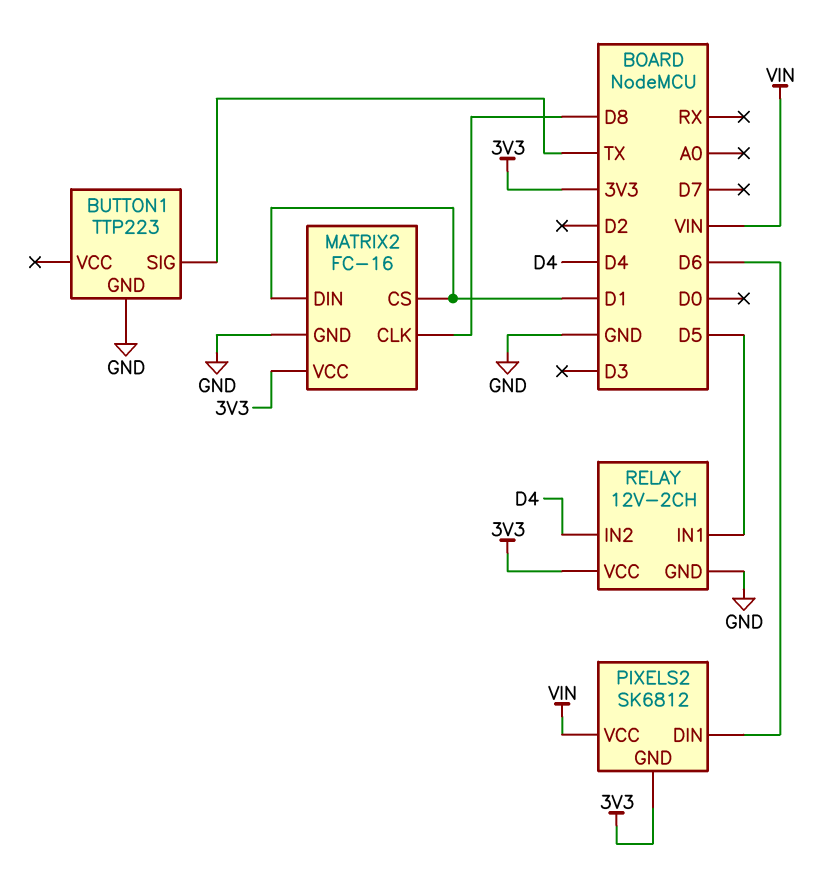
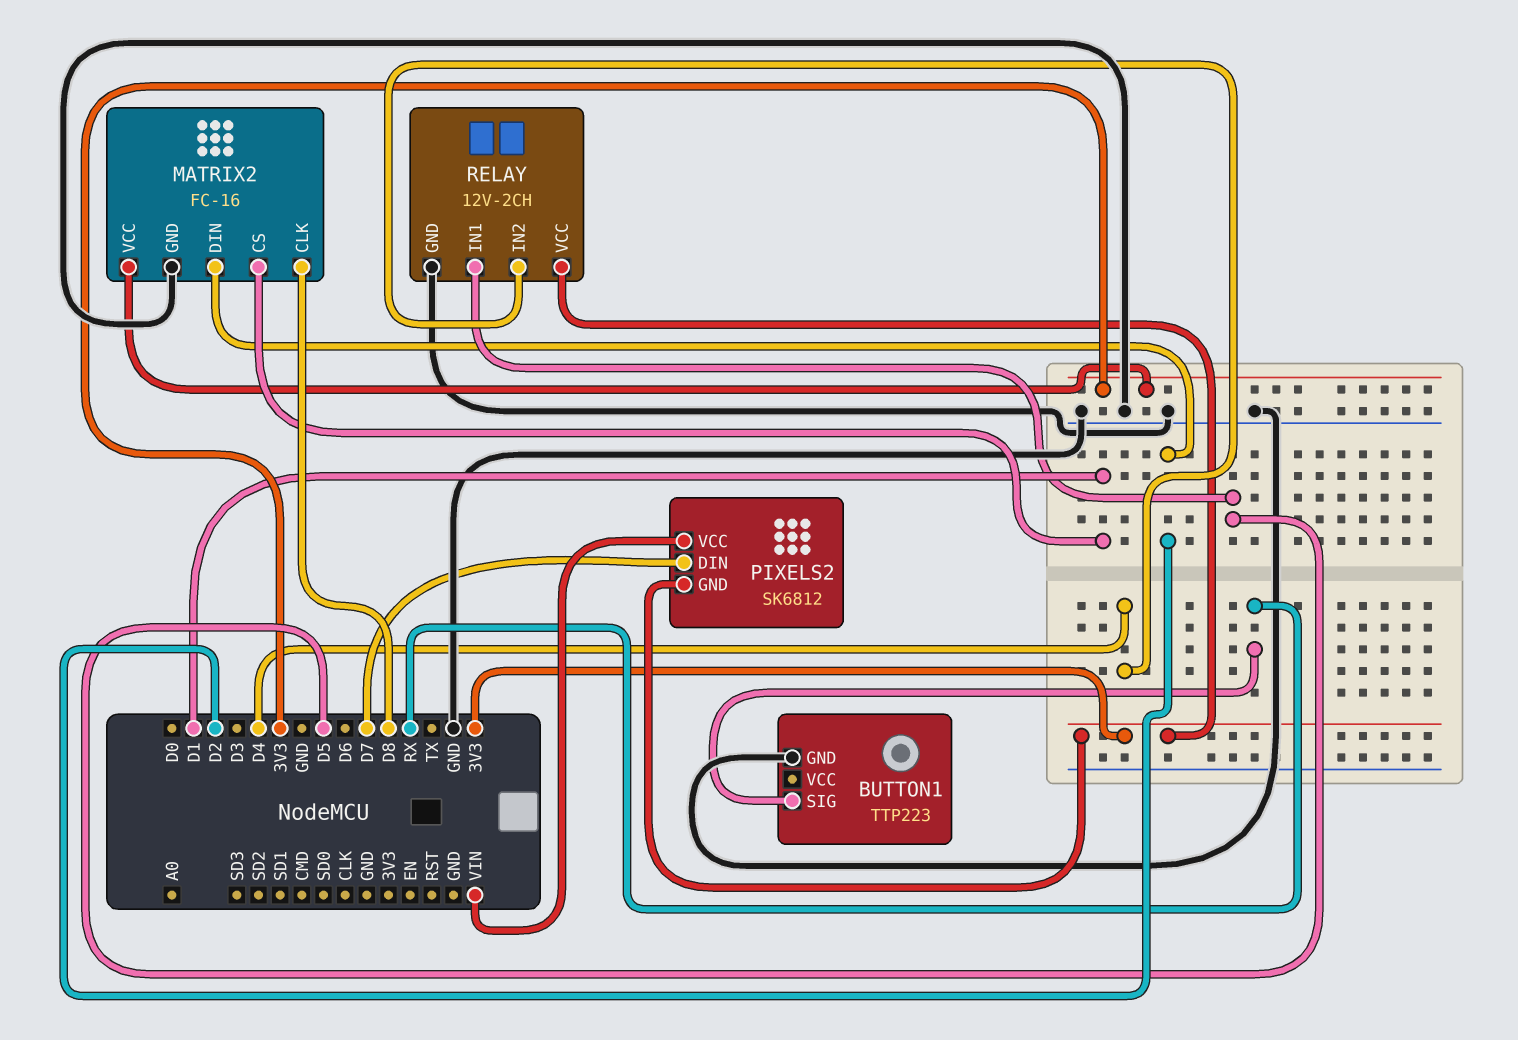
BUTTON1 pin SIG: TX -> RX
MATRIX2 pin DIN: D1 -> D2
PIXELS2 pin DIN: D6 -> D7

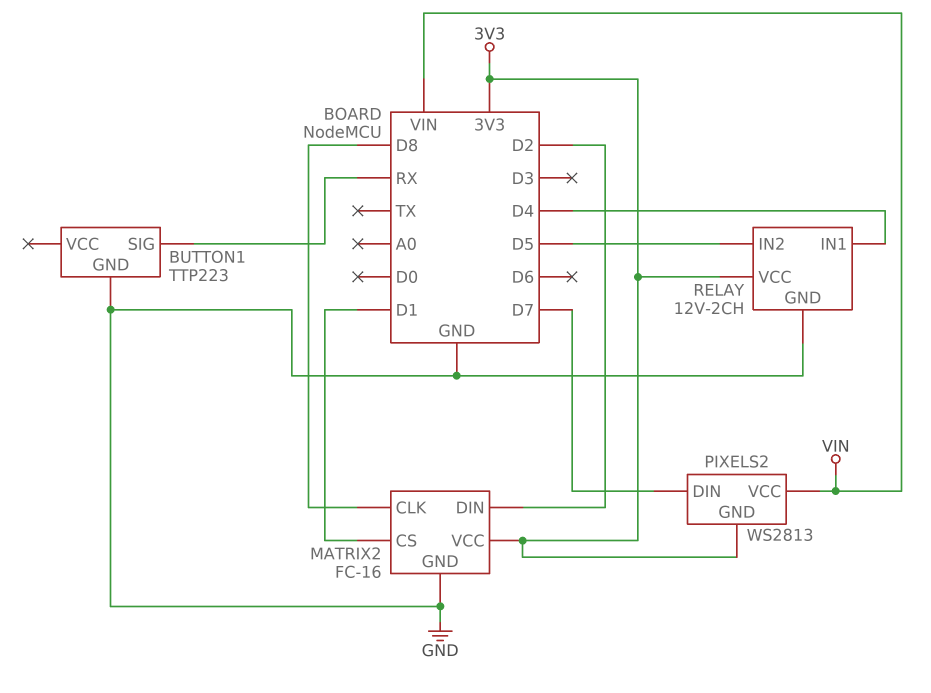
PIXELS2: SK6812 -> WS2813
RELAY pin IN1: D5 -> D4
RELAY pin IN2: D4 -> D5

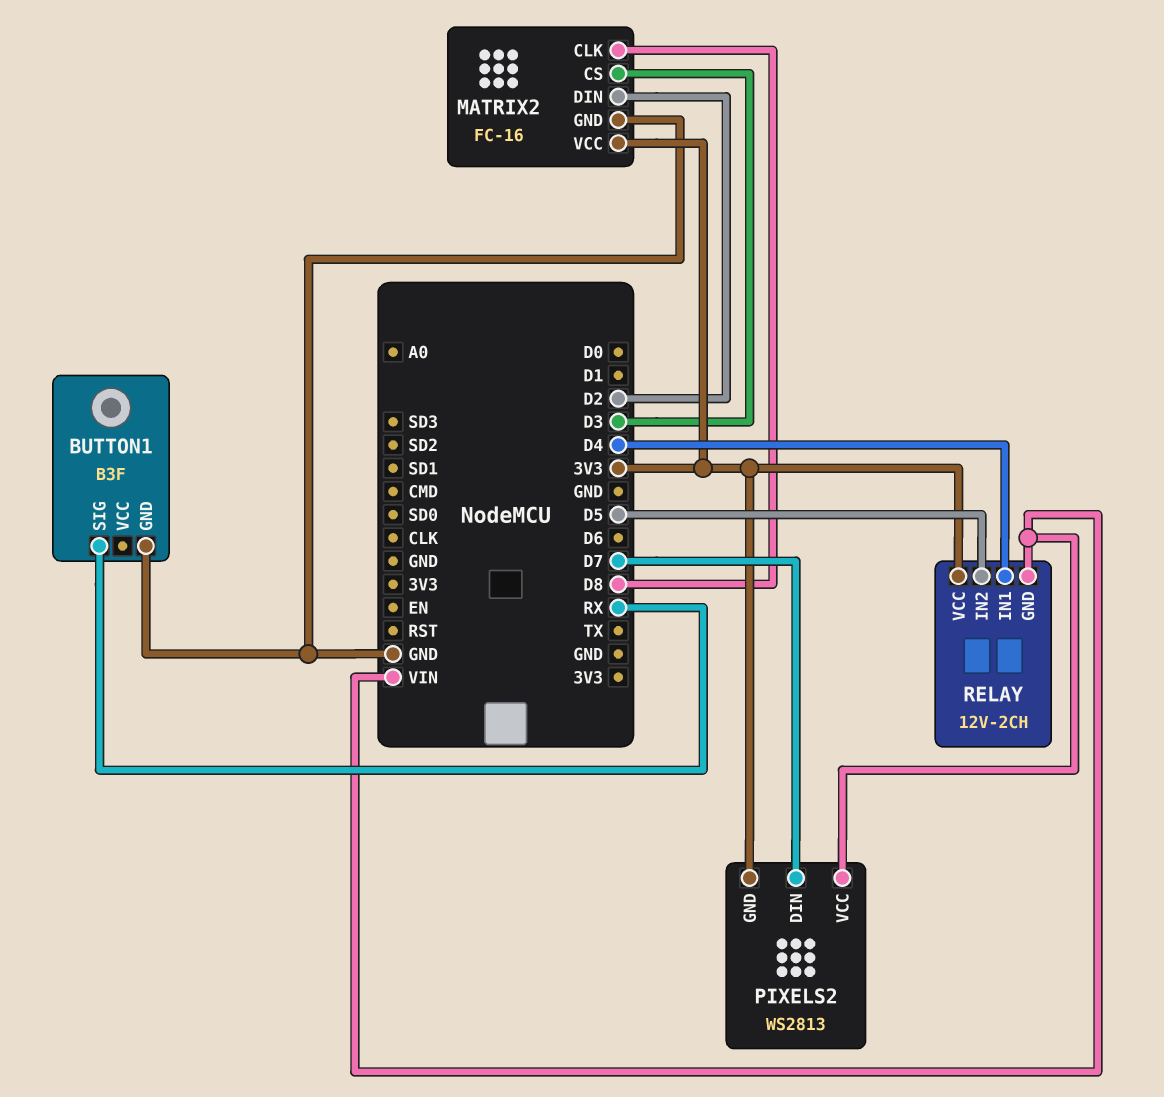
BUTTON1: TTP223 -> B3F
MATRIX2 pin CS: D1 -> D3
RELAY pin GND: GND -> VIN

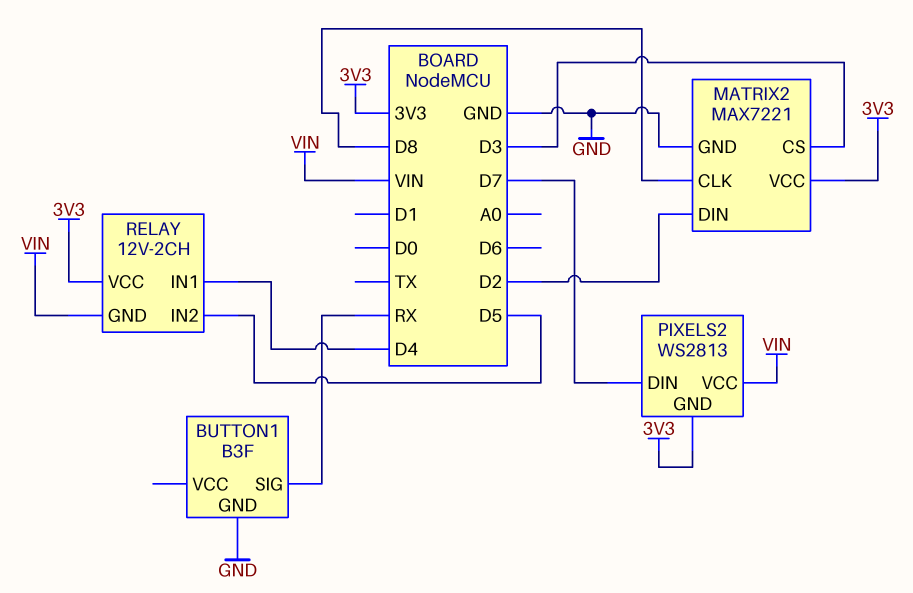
MATRIX2: FC-16 -> MAX7221

